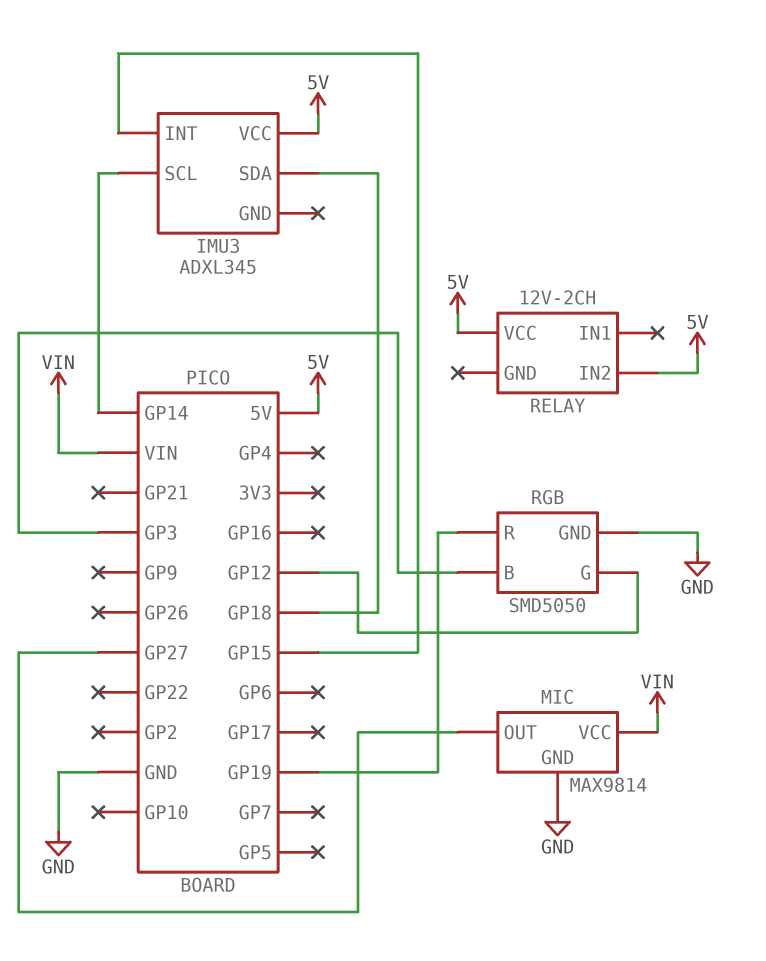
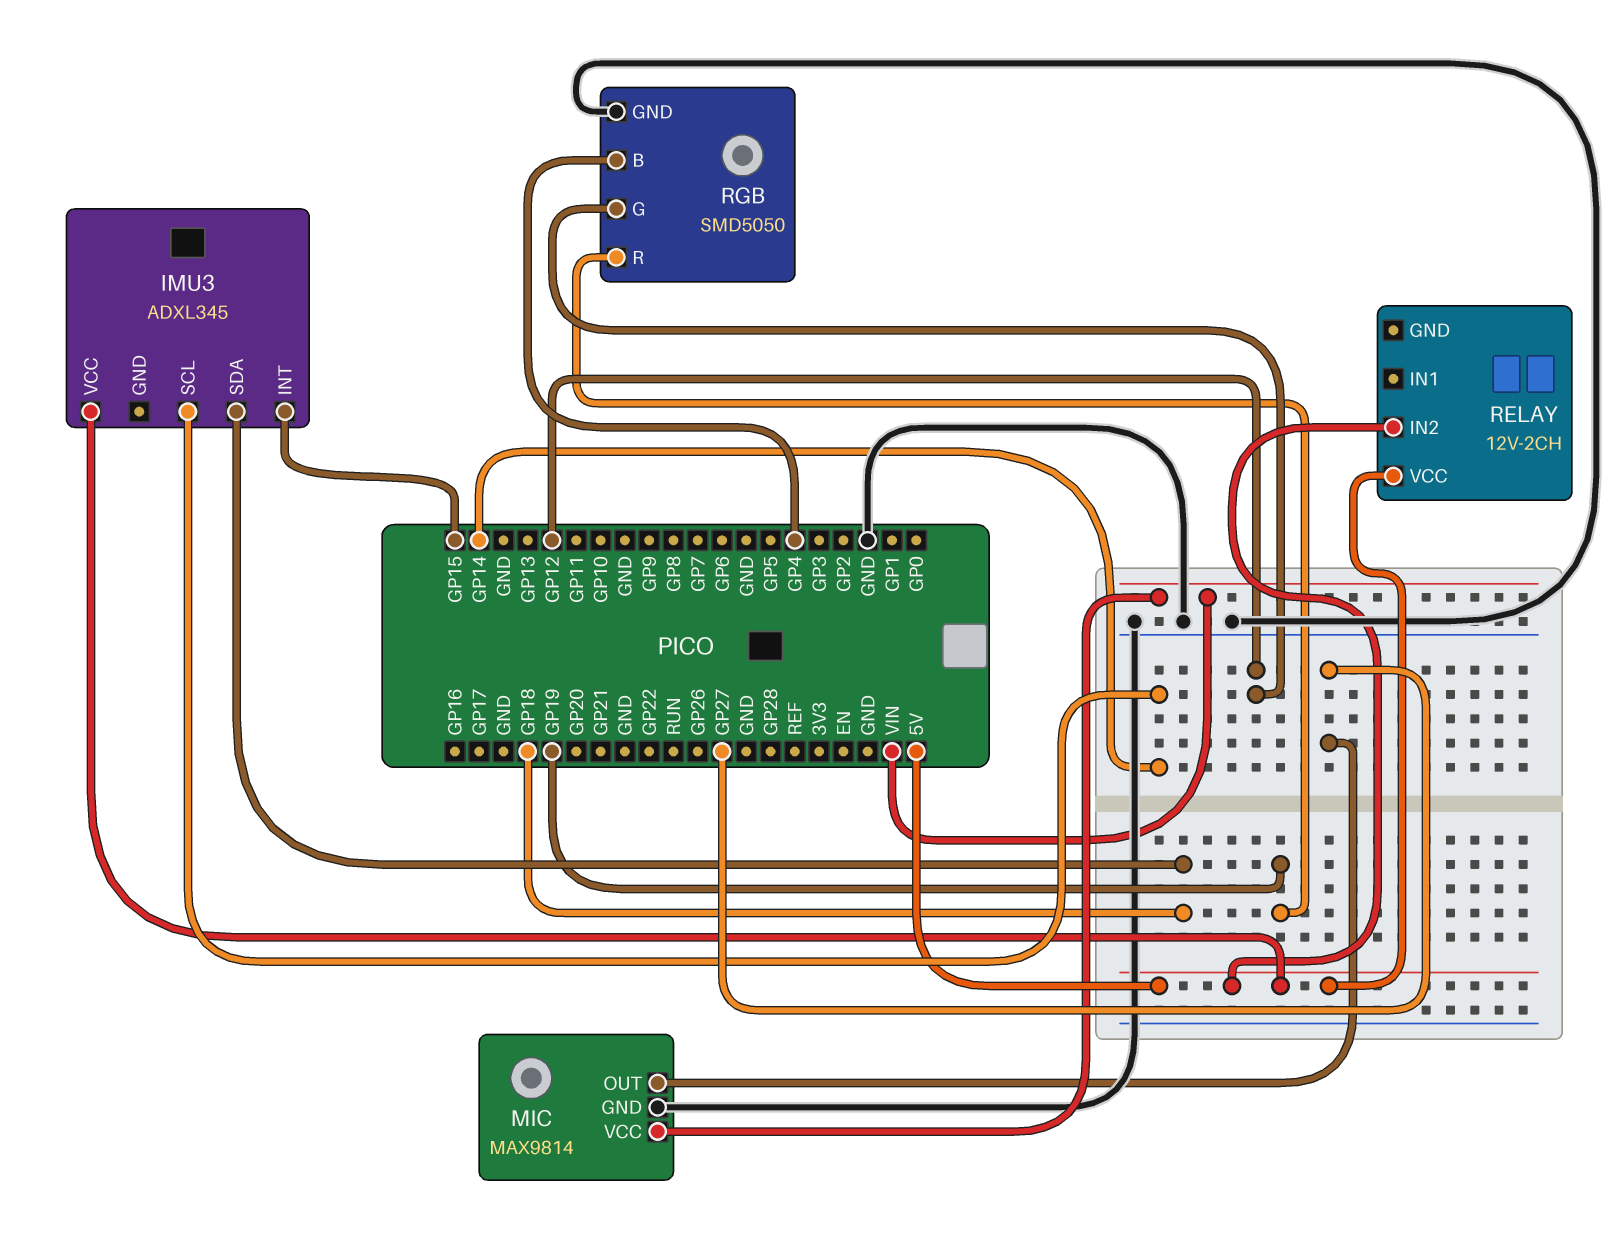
RGB pin B: GP3 -> GP4

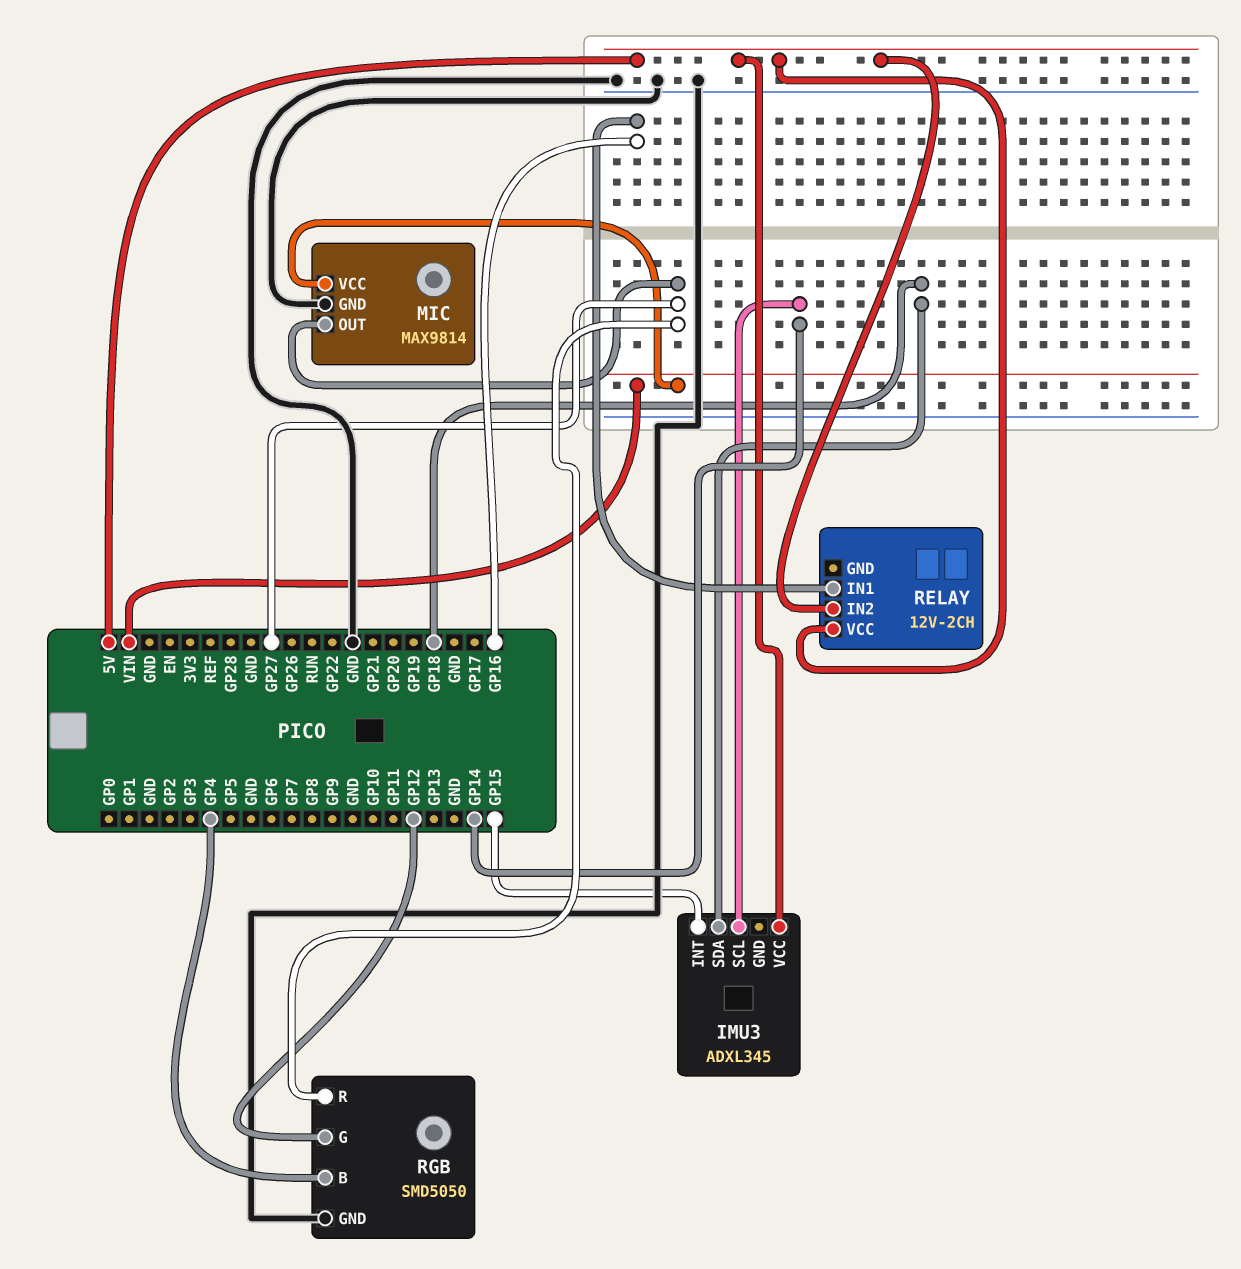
RELAY pin IN1: none -> GP16
RGB pin R: GP19 -> GP27

